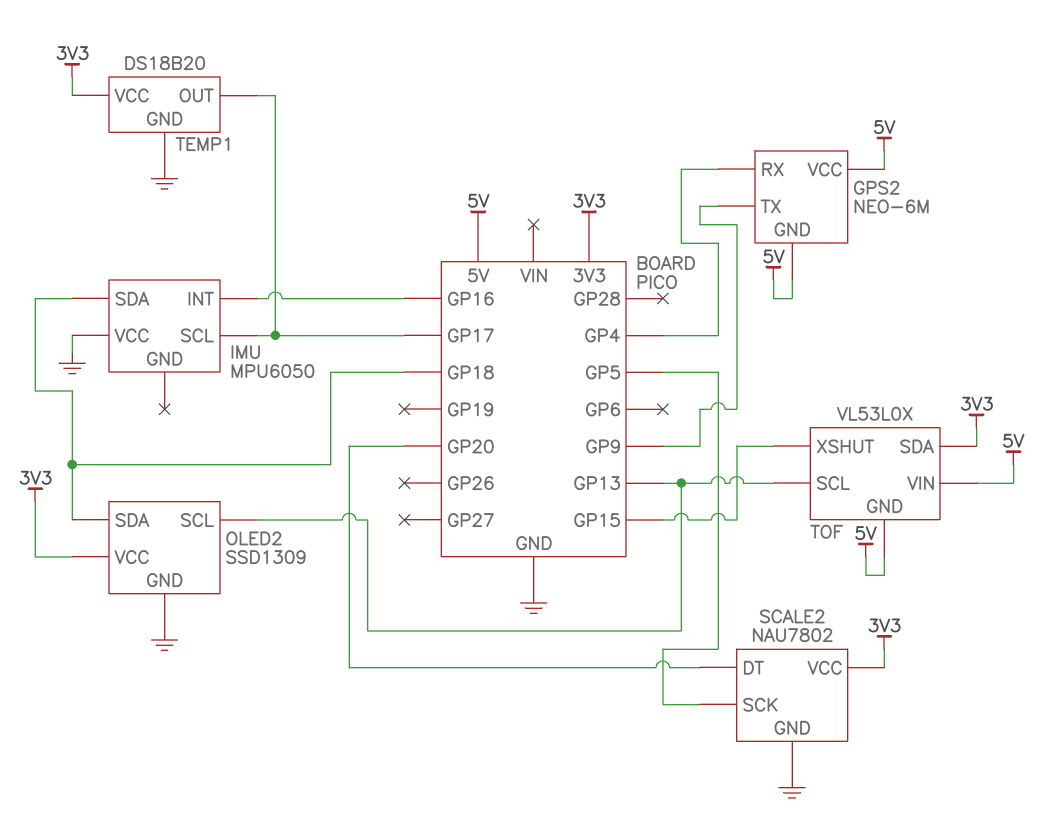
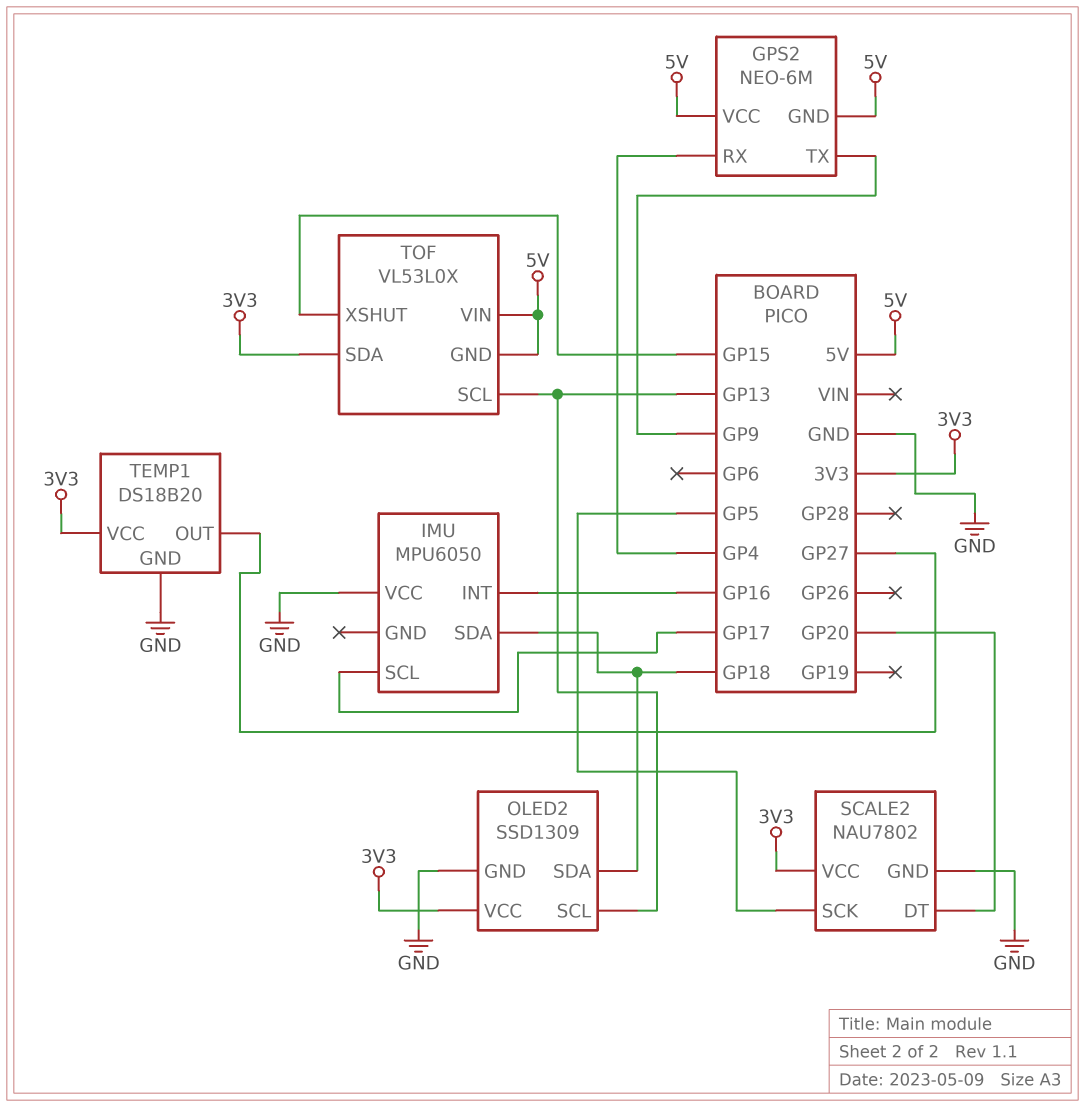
TEMP1 pin OUT: GP17 -> GP27

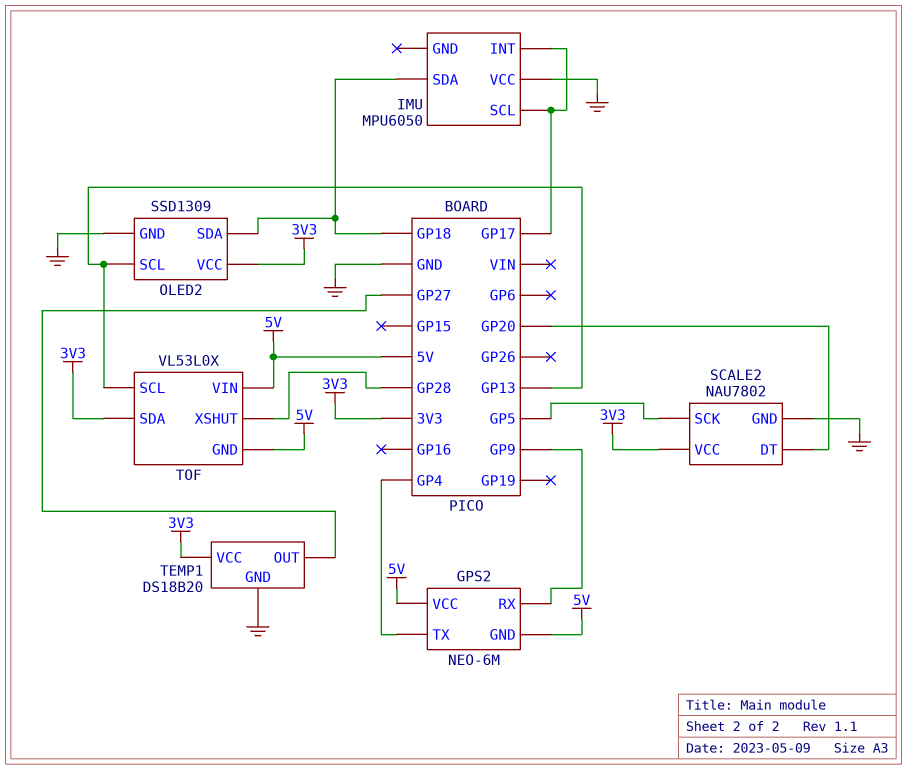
GPS2 pin RX: GP4 -> GP9
GPS2 pin TX: GP9 -> GP4
IMU pin INT: GP16 -> GP17
TOF pin XSHUT: GP15 -> GP28

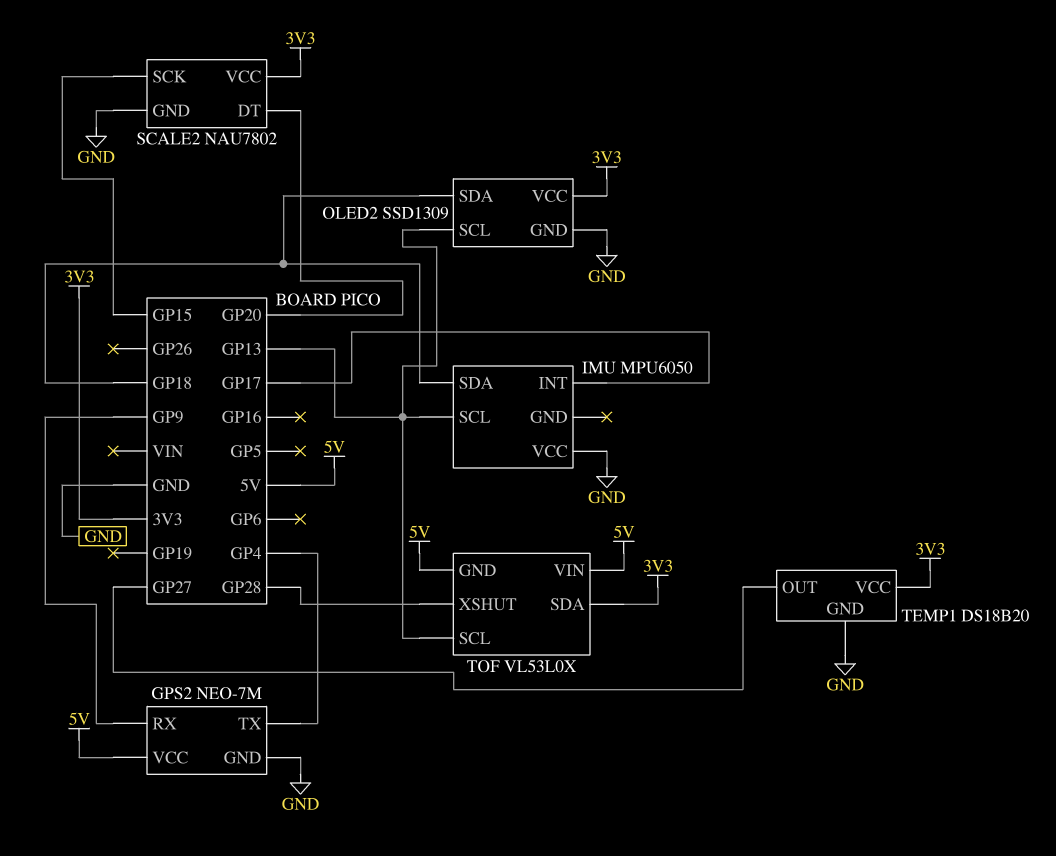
GPS2: NEO-6M -> NEO-7M
GPS2 pin GND: 5V -> GND
IMU pin SCL: GP17 -> GP13
SCALE2 pin SCK: GP5 -> GP15

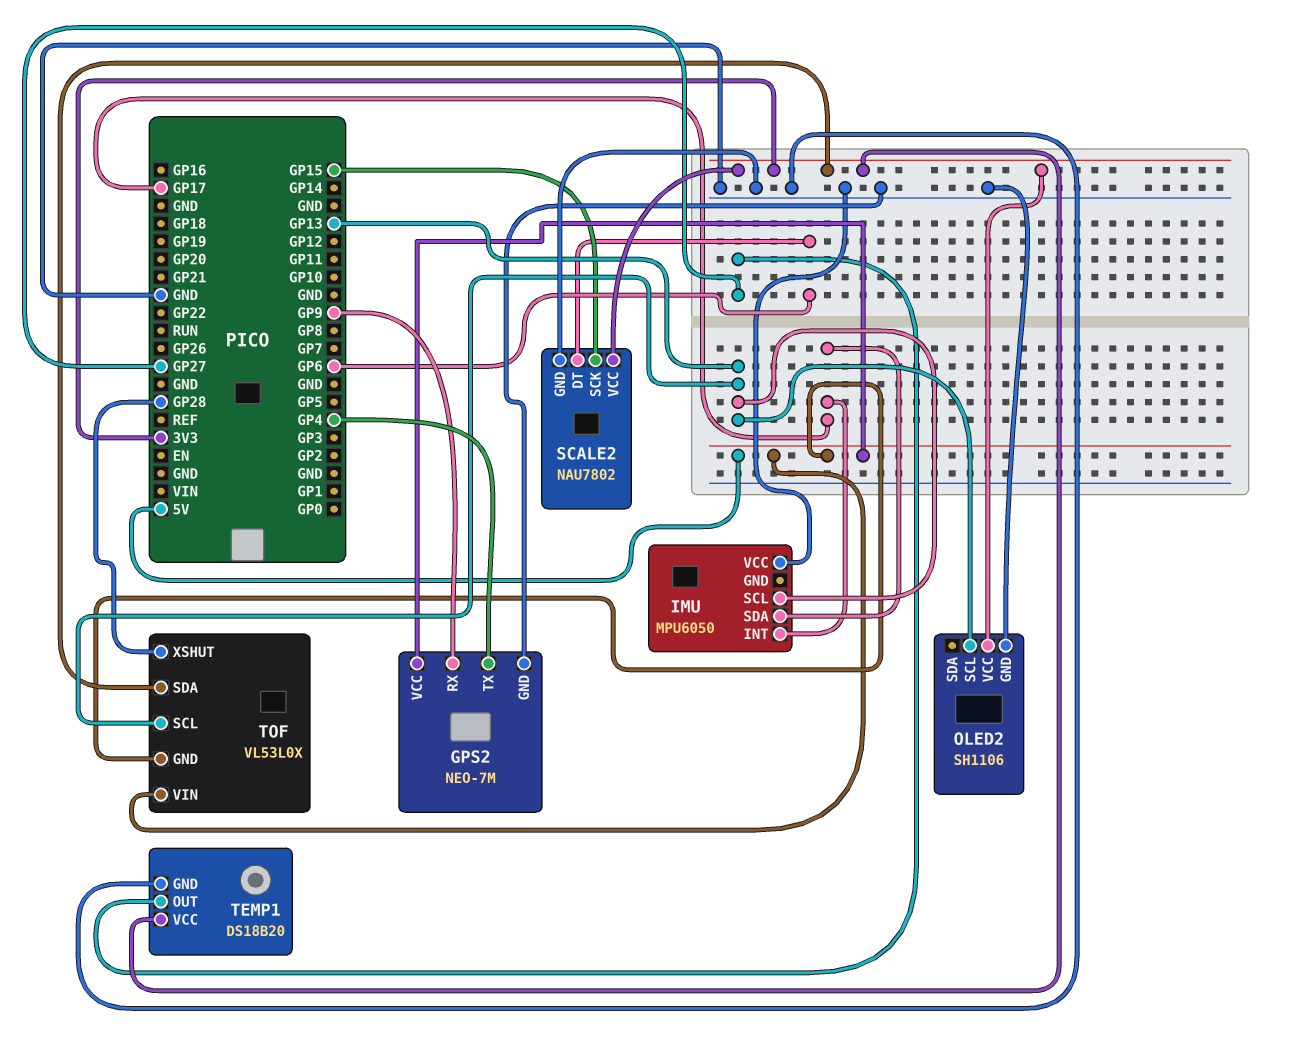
IMU pin SDA: GP18 -> GP17
OLED2: SSD1309 -> SH1106
OLED2 pin SDA: GP18 -> none
SCALE2 pin DT: GP20 -> GP6

